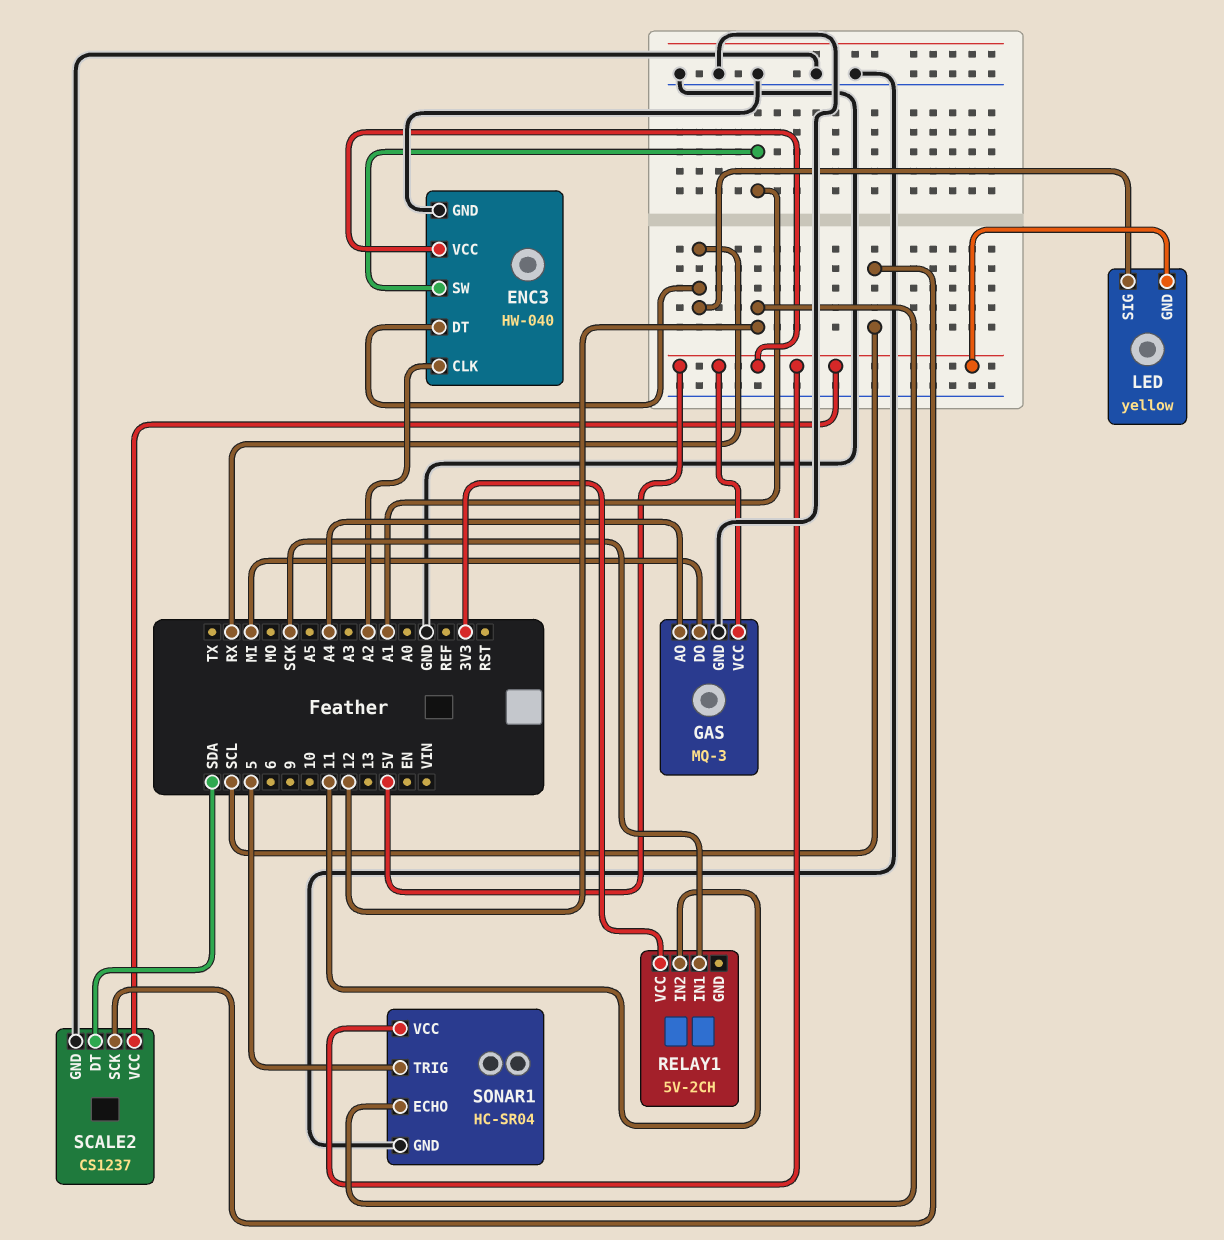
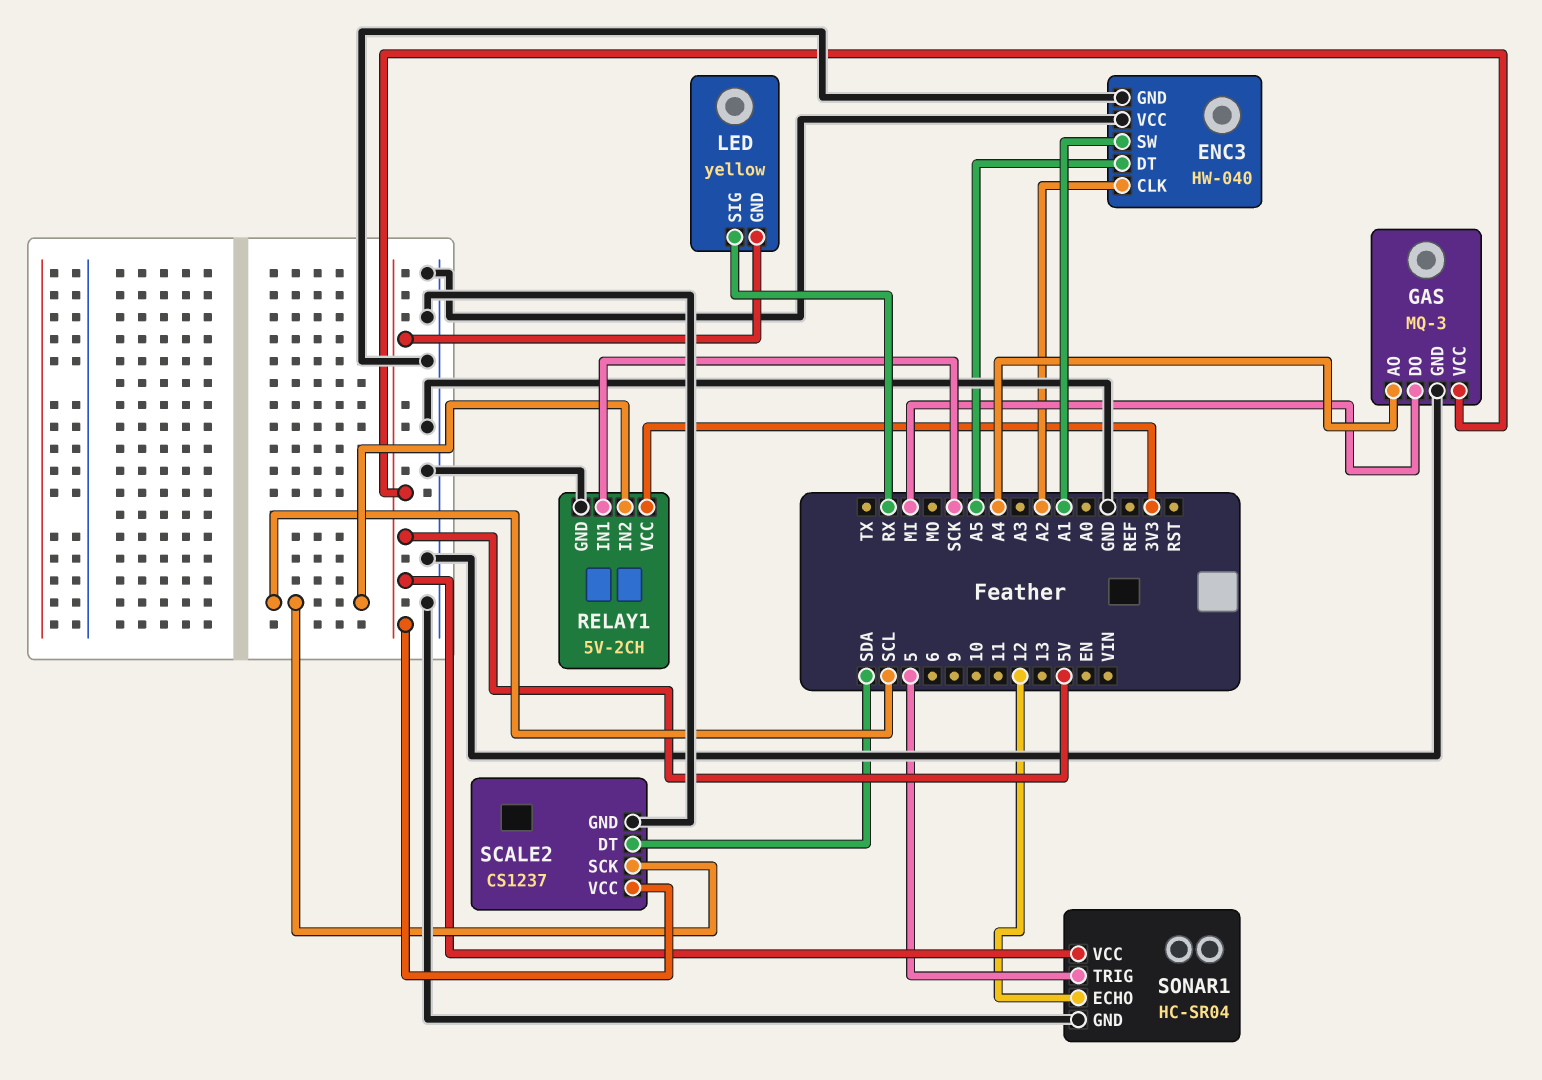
ENC3 pin DT: RX -> A5
ENC3 pin VCC: 5V -> GND
RELAY1 pin GND: none -> GND
RELAY1 pin IN2: 11 -> SCL

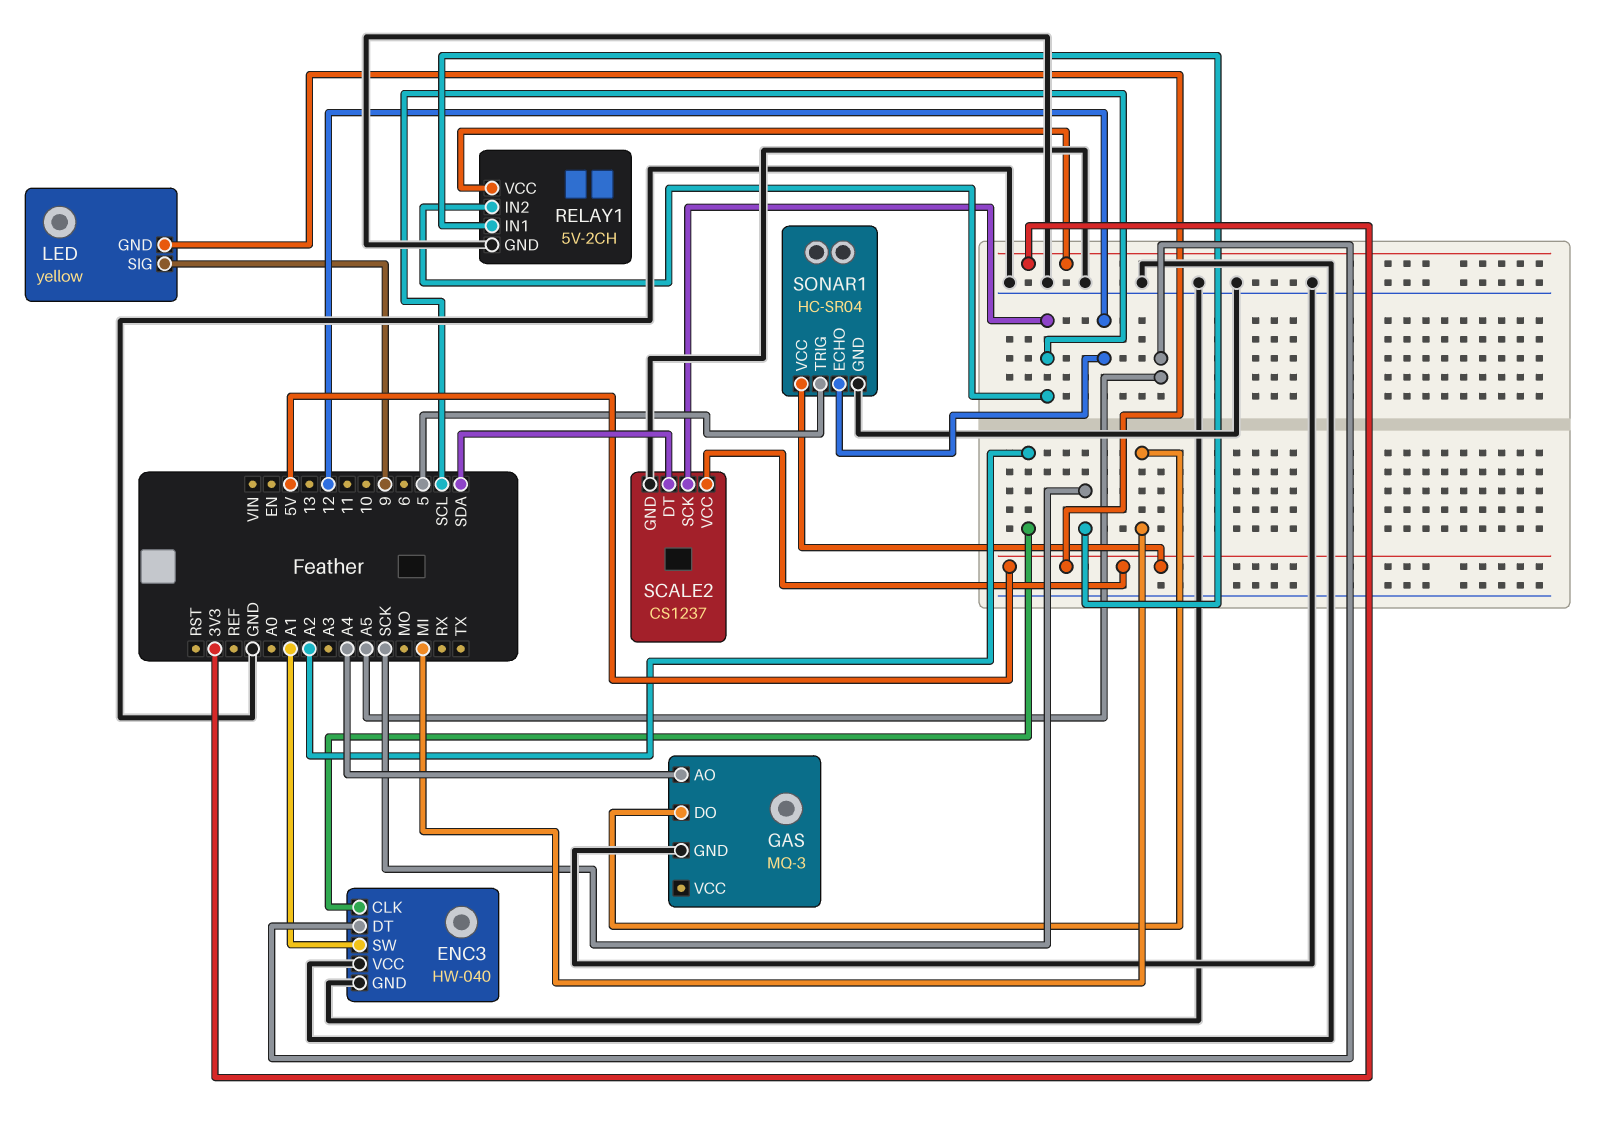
GAS pin VCC: 5V -> none
LED pin SIG: RX -> 9

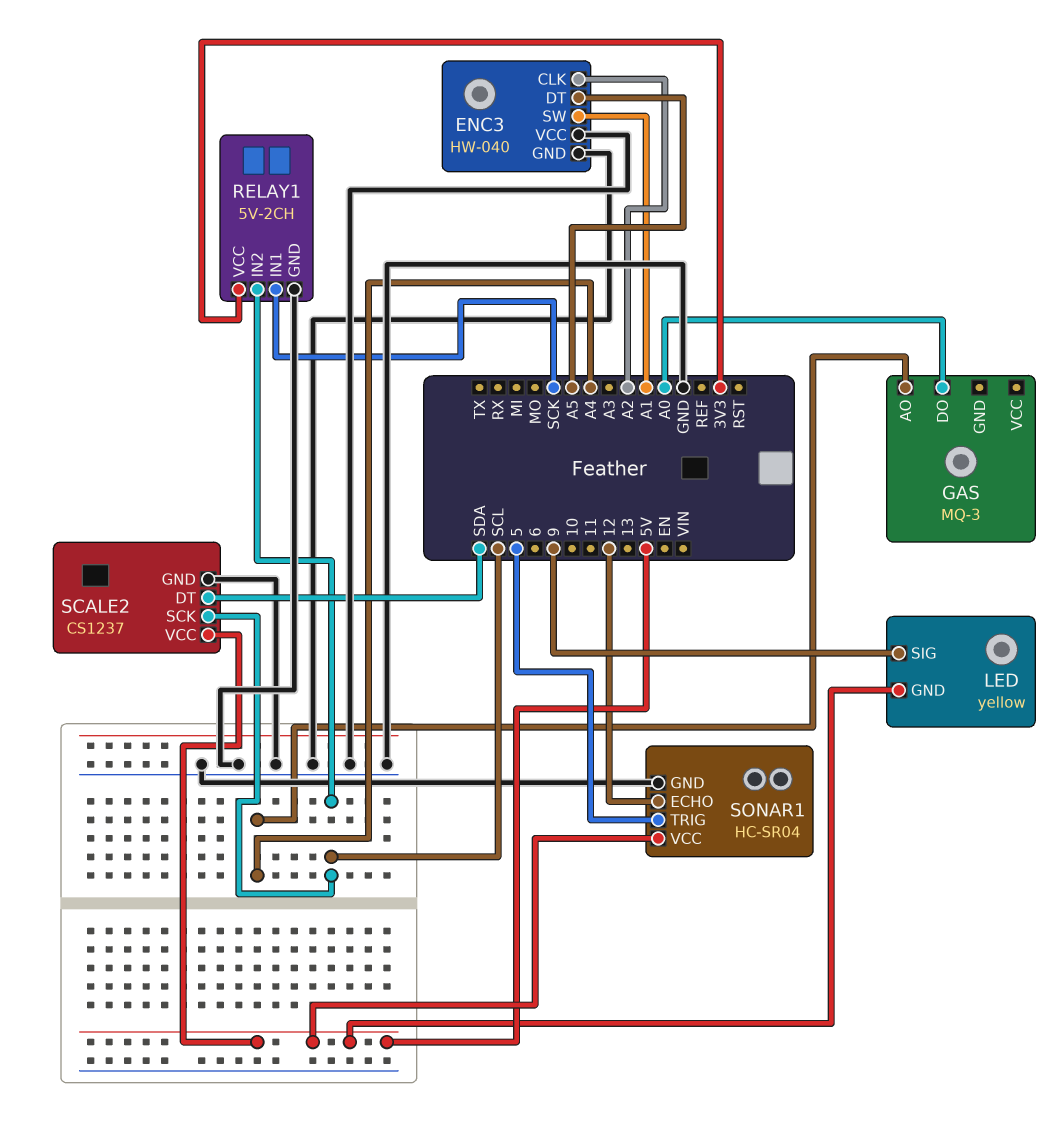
GAS pin DO: MI -> A0
GAS pin GND: GND -> none

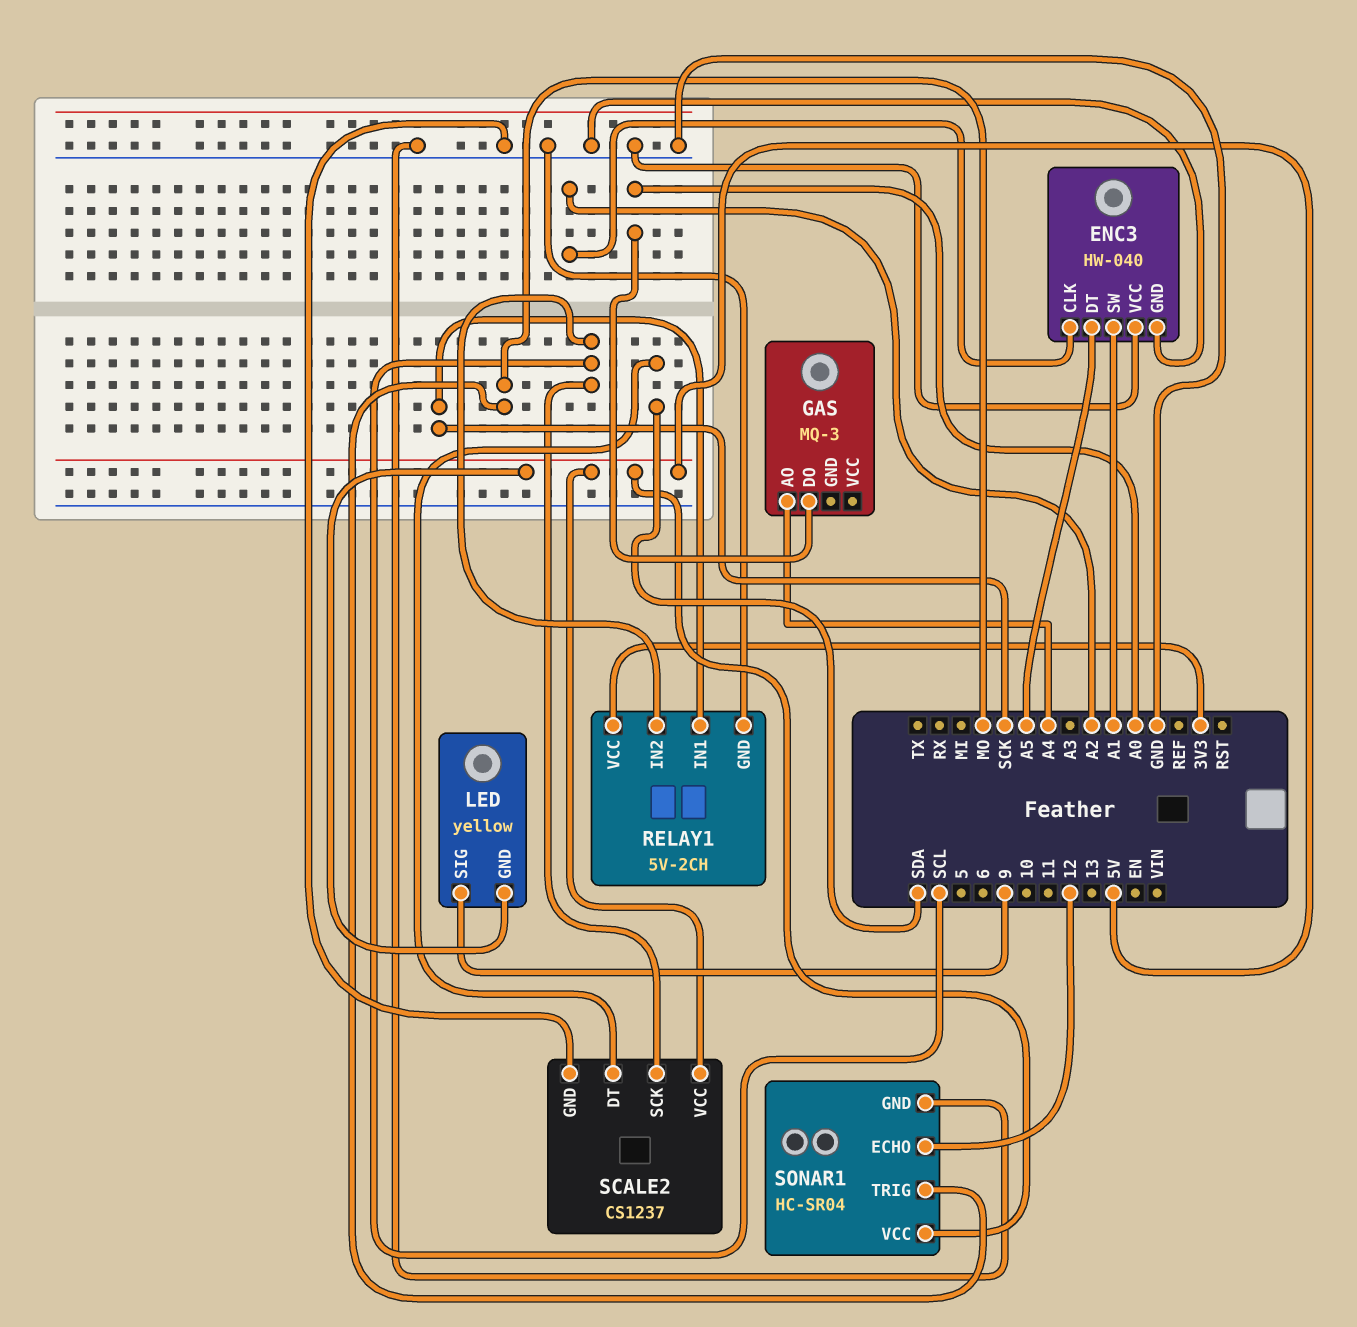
SONAR1 pin TRIG: 5 -> MO

